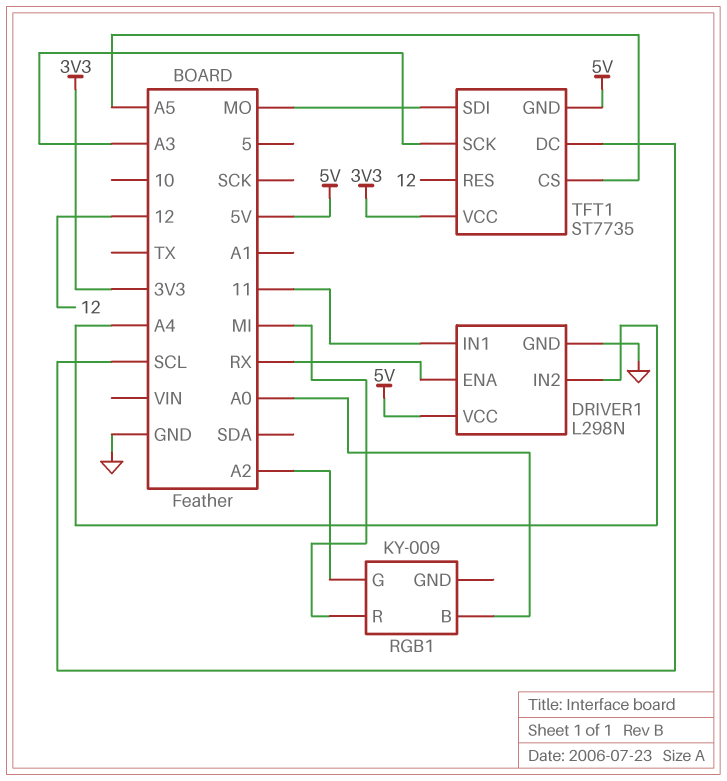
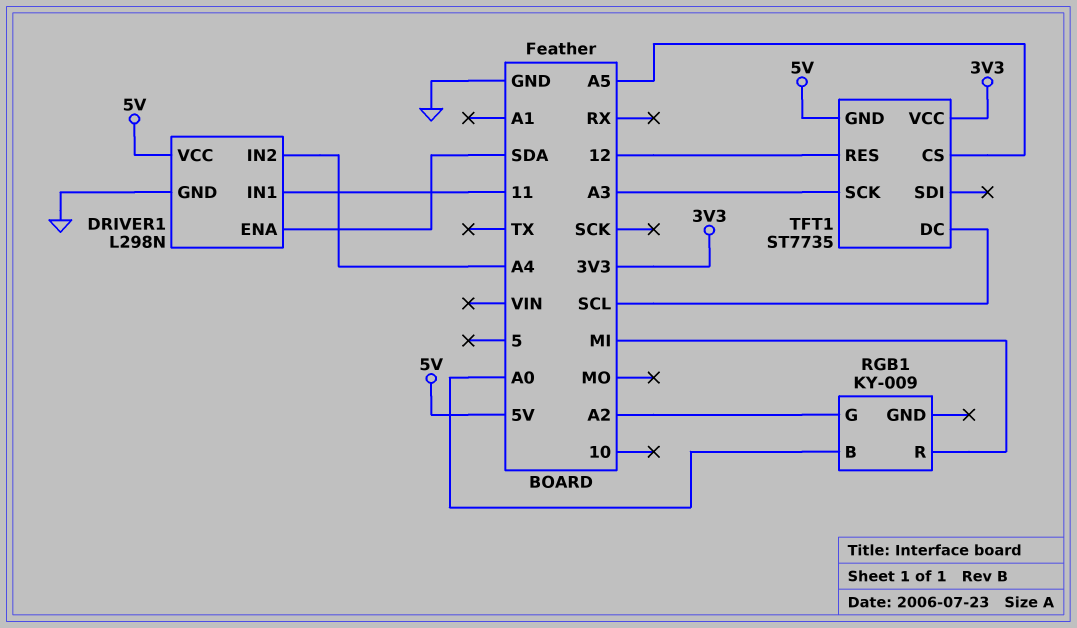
DRIVER1 pin ENA: RX -> SDA
TFT1 pin SDI: MO -> none

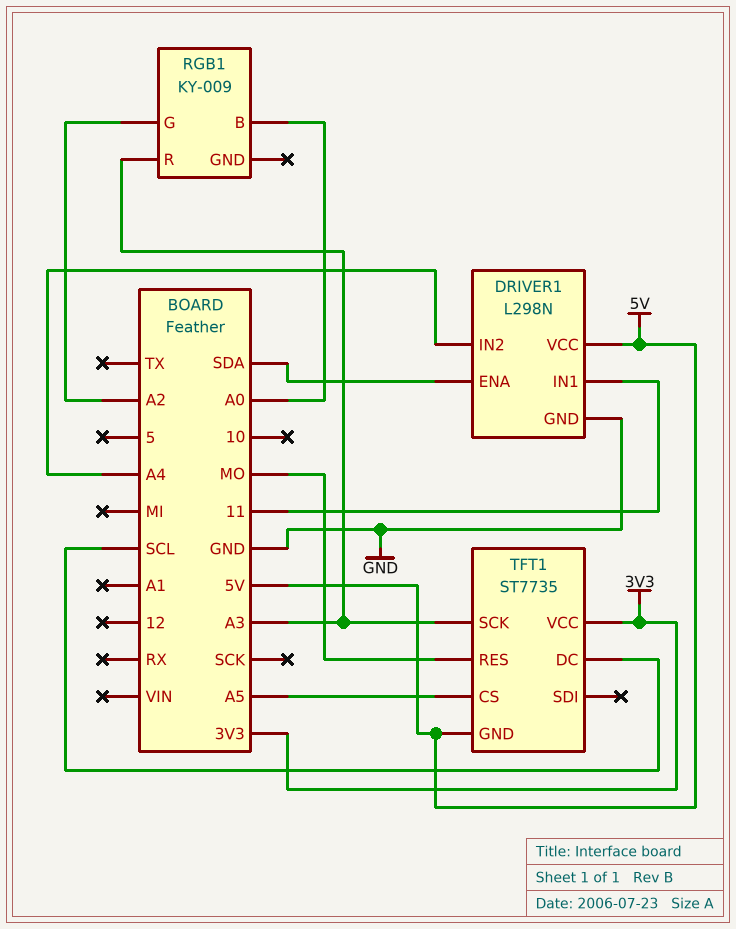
RGB1 pin R: MI -> A3
TFT1 pin RES: 12 -> MO

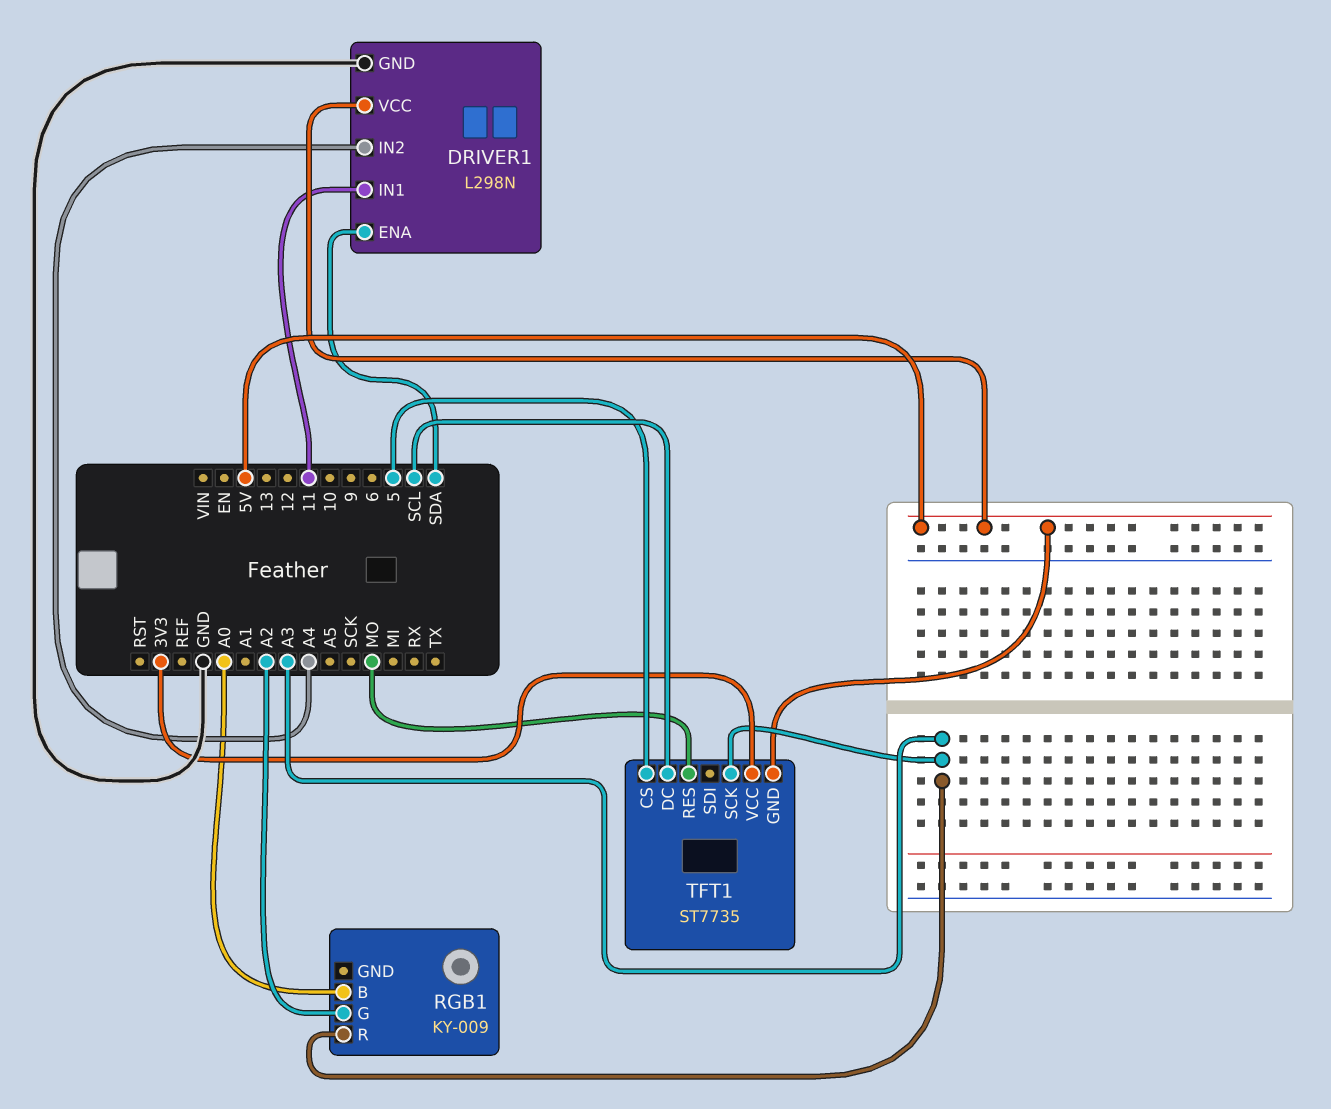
TFT1 pin CS: A5 -> 5

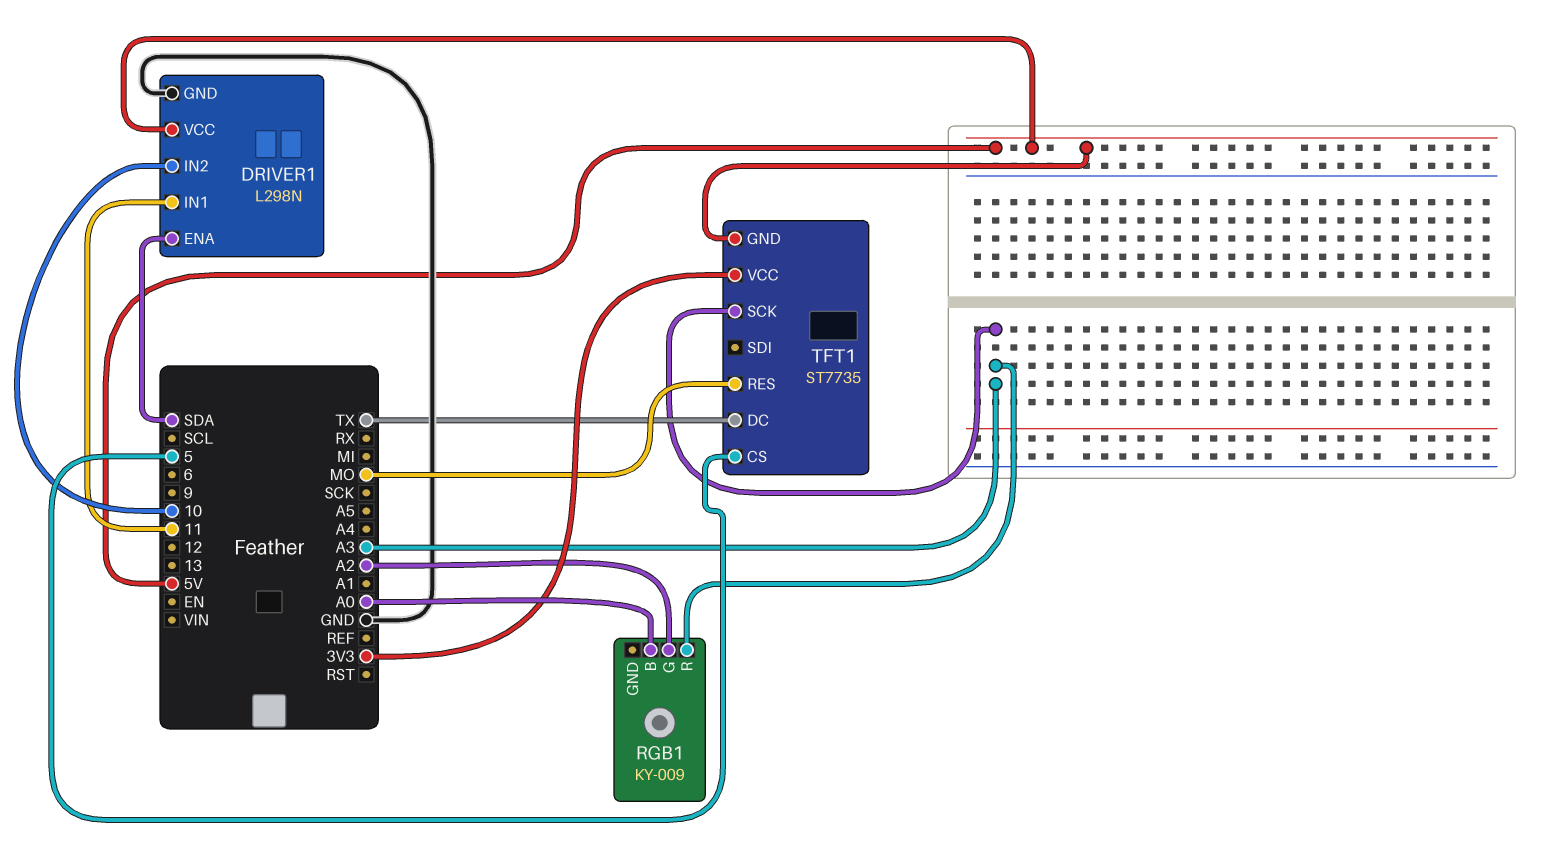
DRIVER1 pin IN2: A4 -> 10
TFT1 pin DC: SCL -> TX

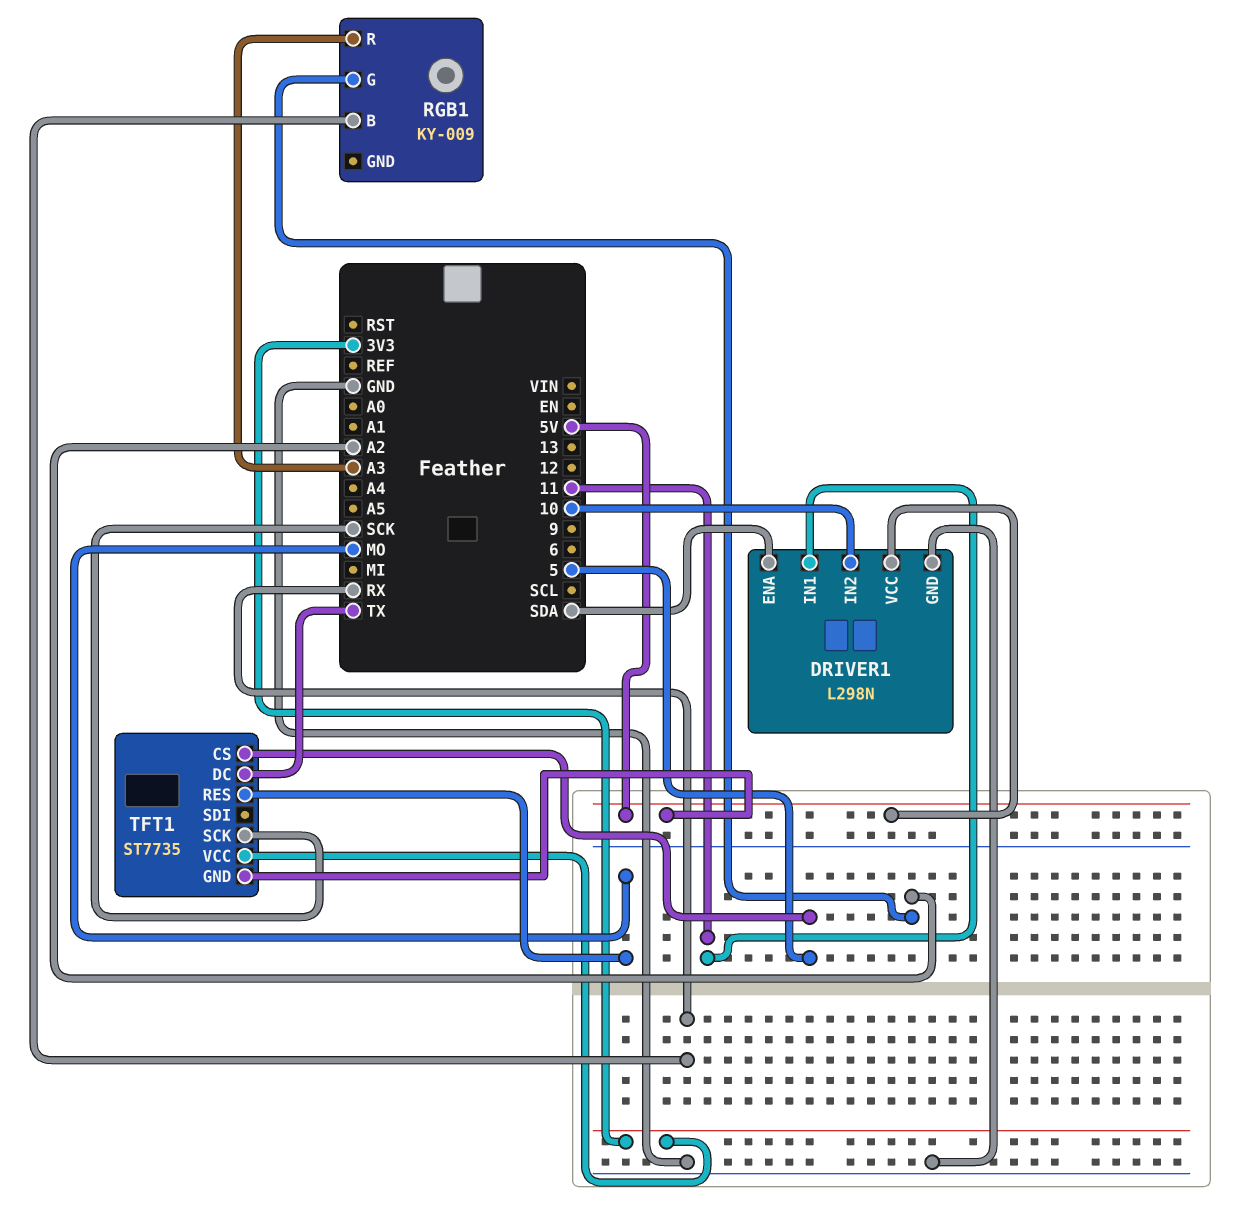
RGB1 pin B: A0 -> RX
TFT1 pin SCK: A3 -> SCK

